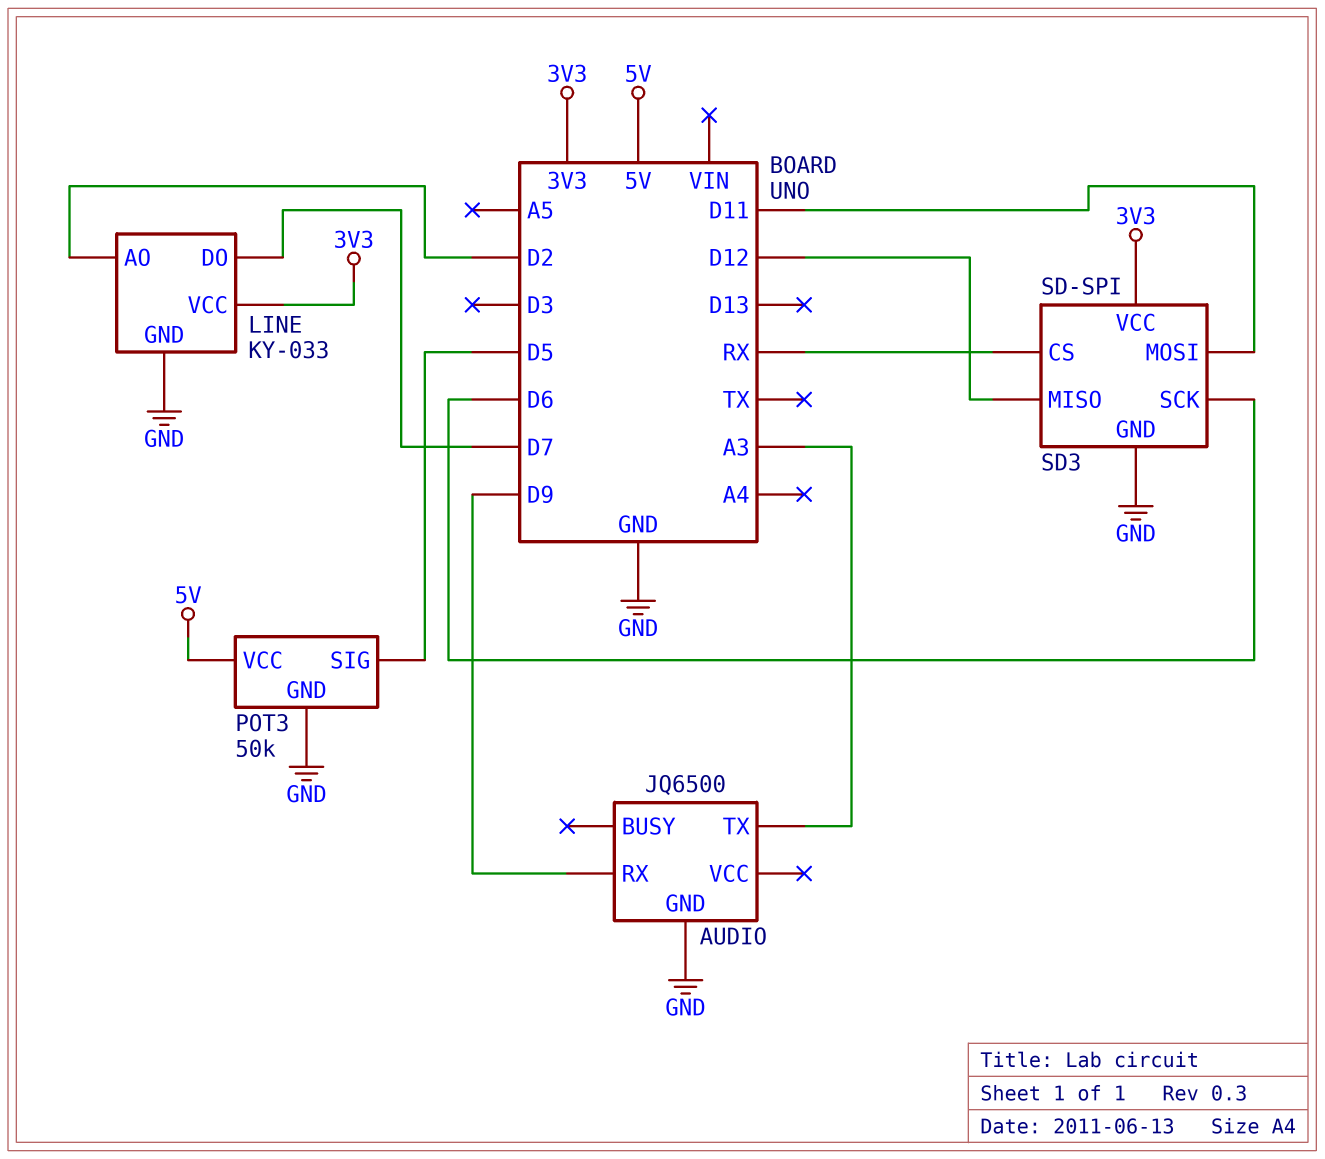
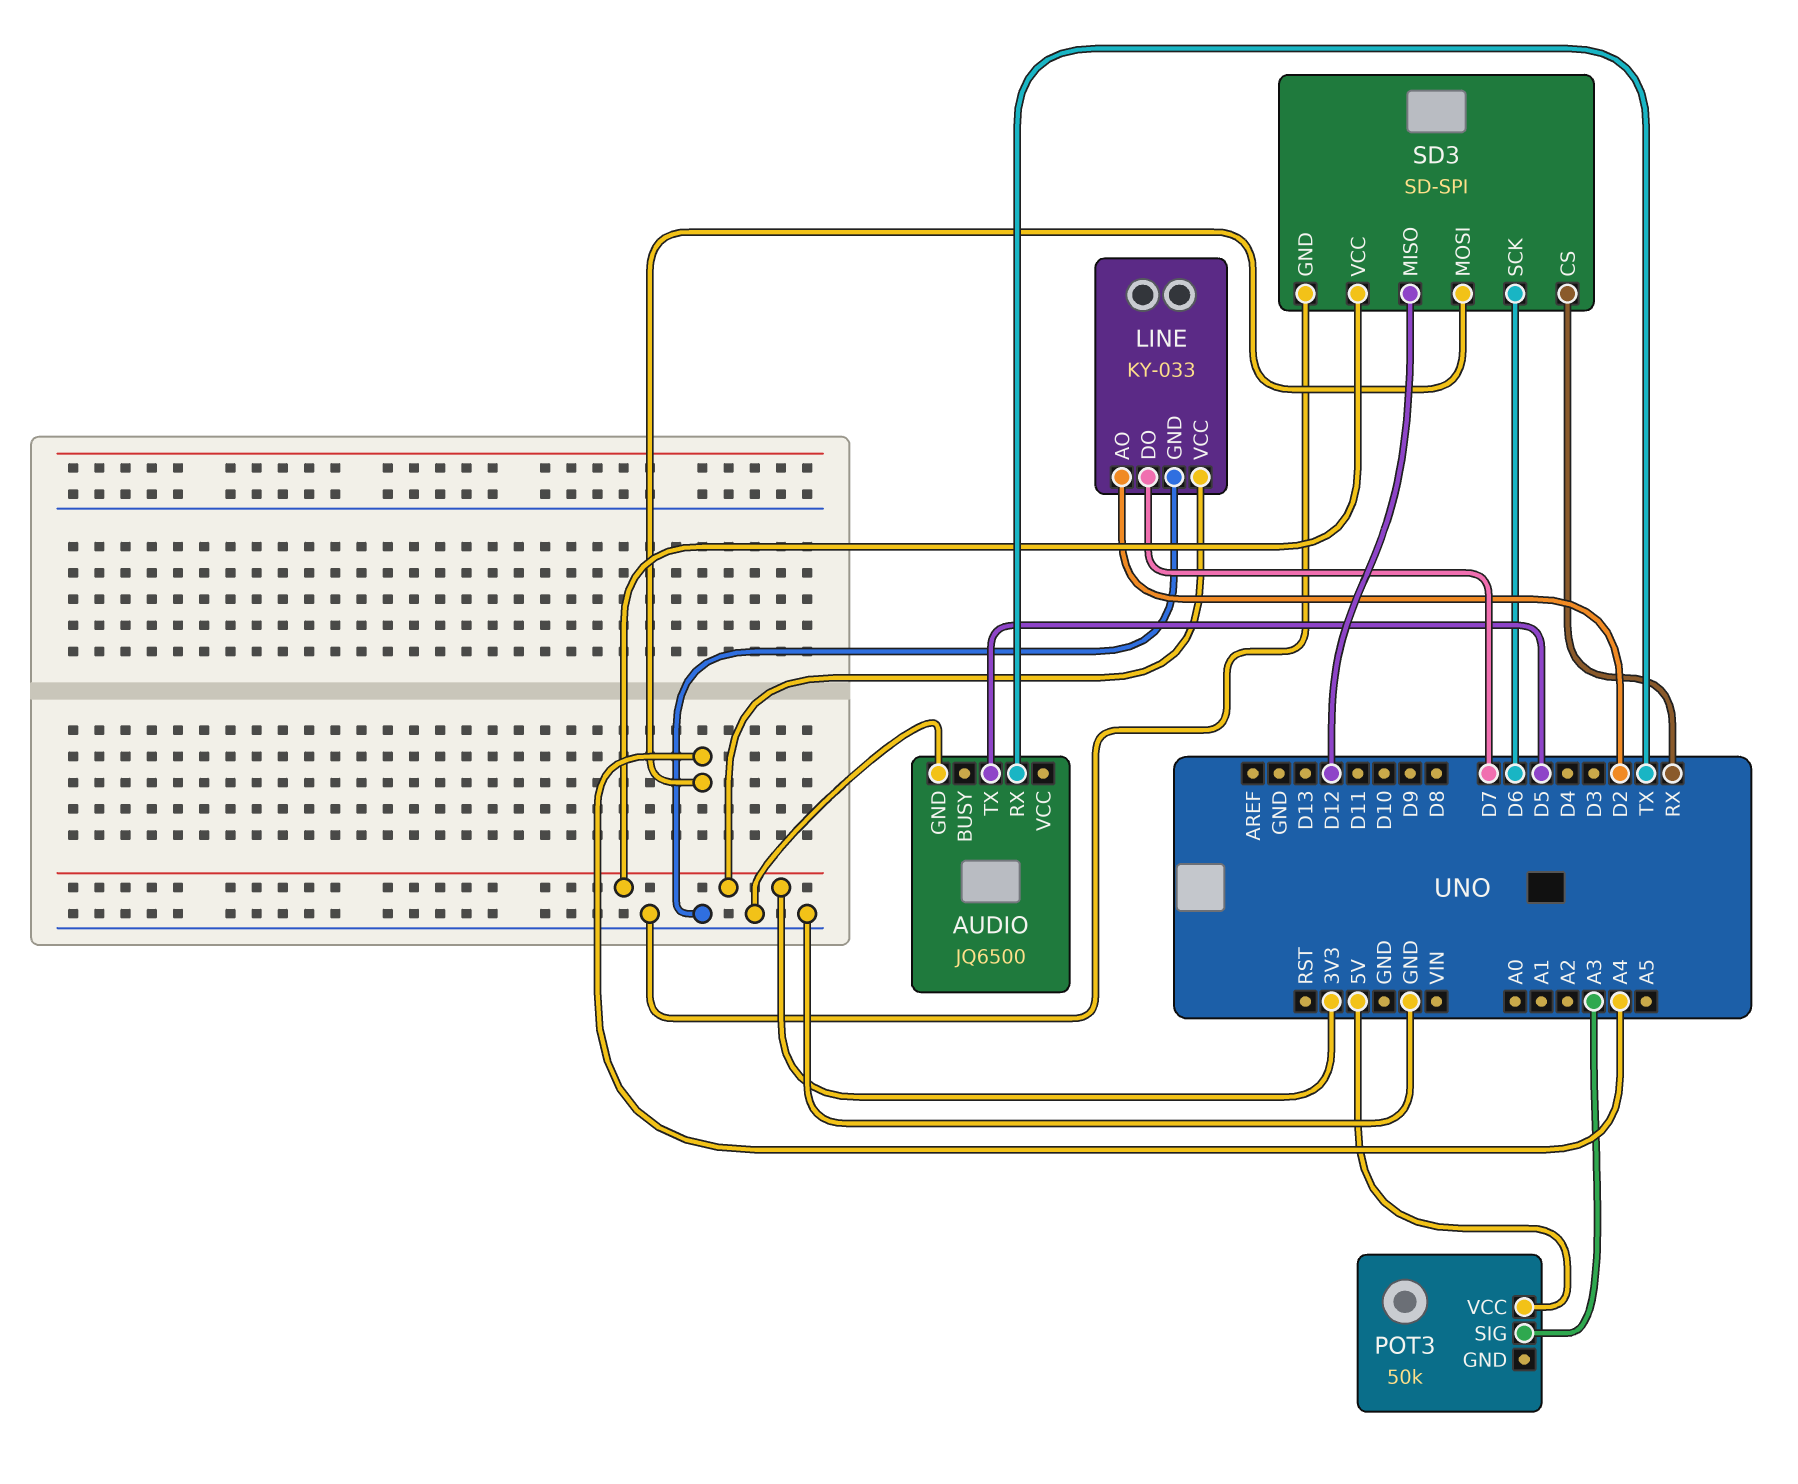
AUDIO pin RX: D9 -> TX
AUDIO pin TX: A3 -> D5
POT3 pin GND: GND -> none
POT3 pin SIG: D5 -> A3
SD3 pin MOSI: D11 -> A4

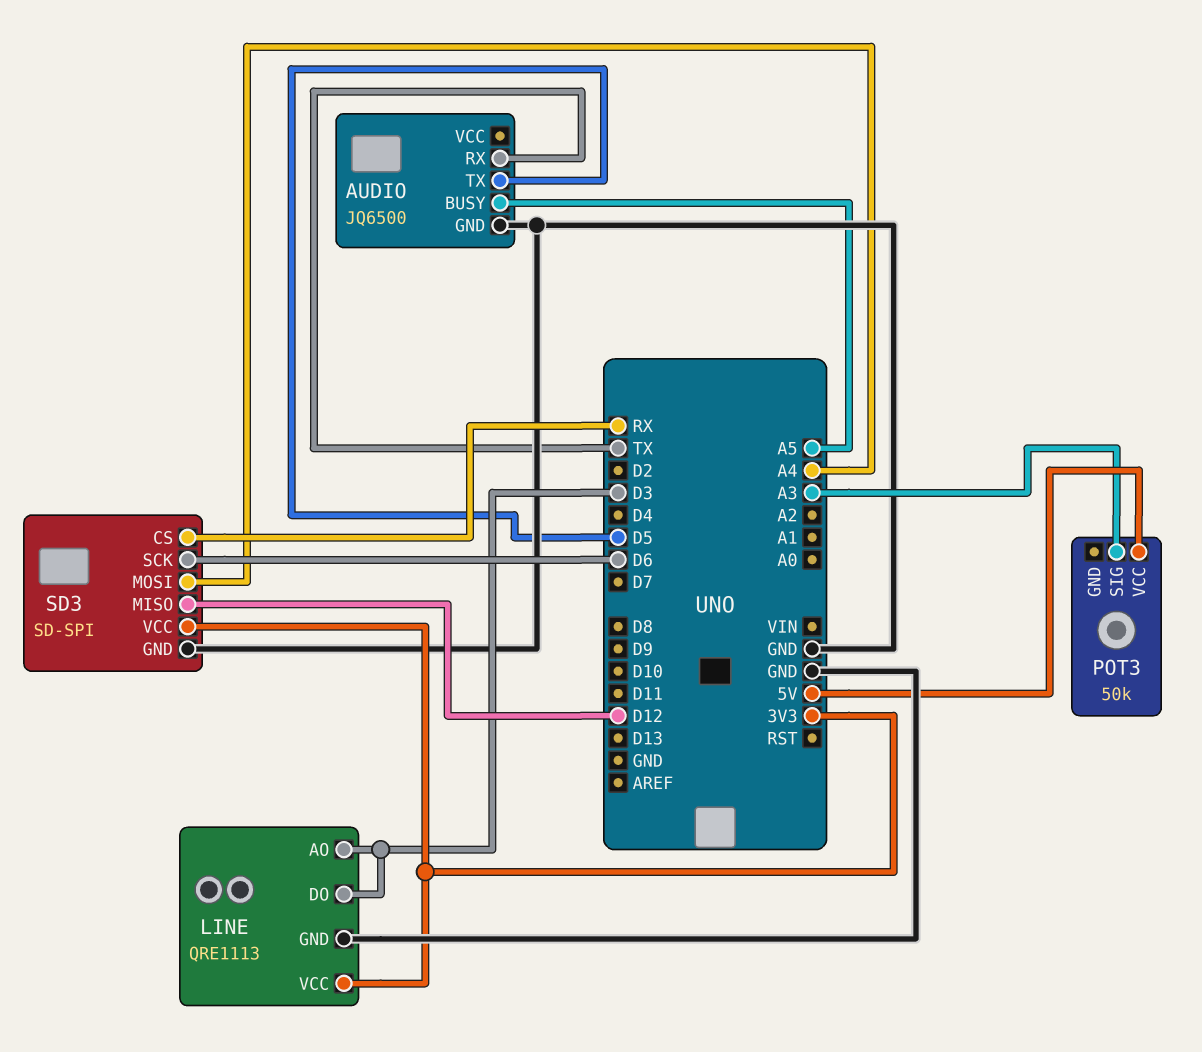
AUDIO pin BUSY: none -> A5
LINE: KY-033 -> QRE1113
LINE pin AO: D2 -> D3
LINE pin DO: D7 -> D3

